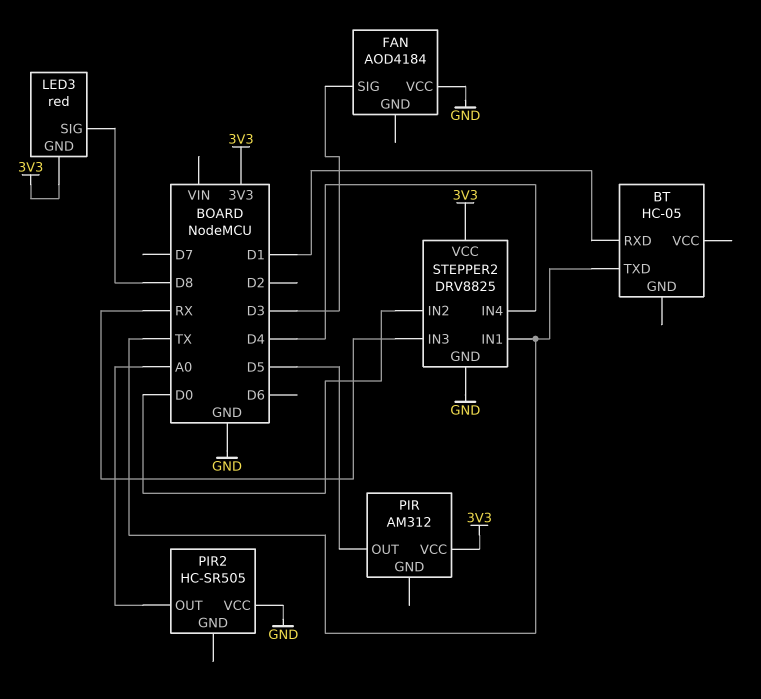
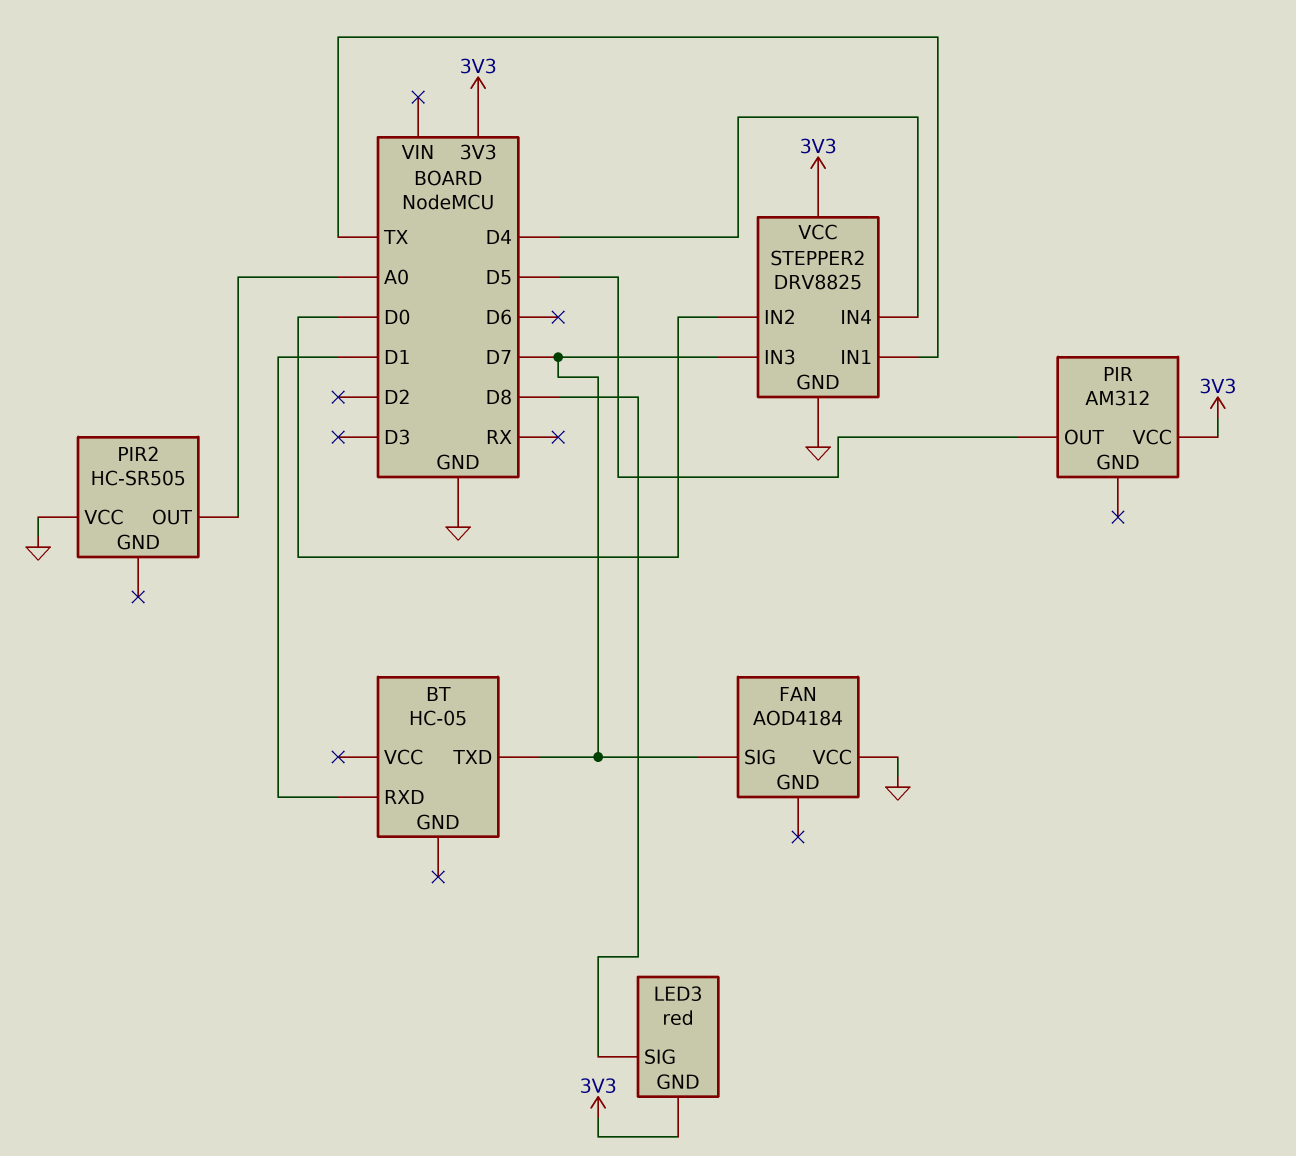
BT pin TXD: TX -> D7
FAN pin SIG: D3 -> D7
STEPPER2 pin IN3: RX -> D7

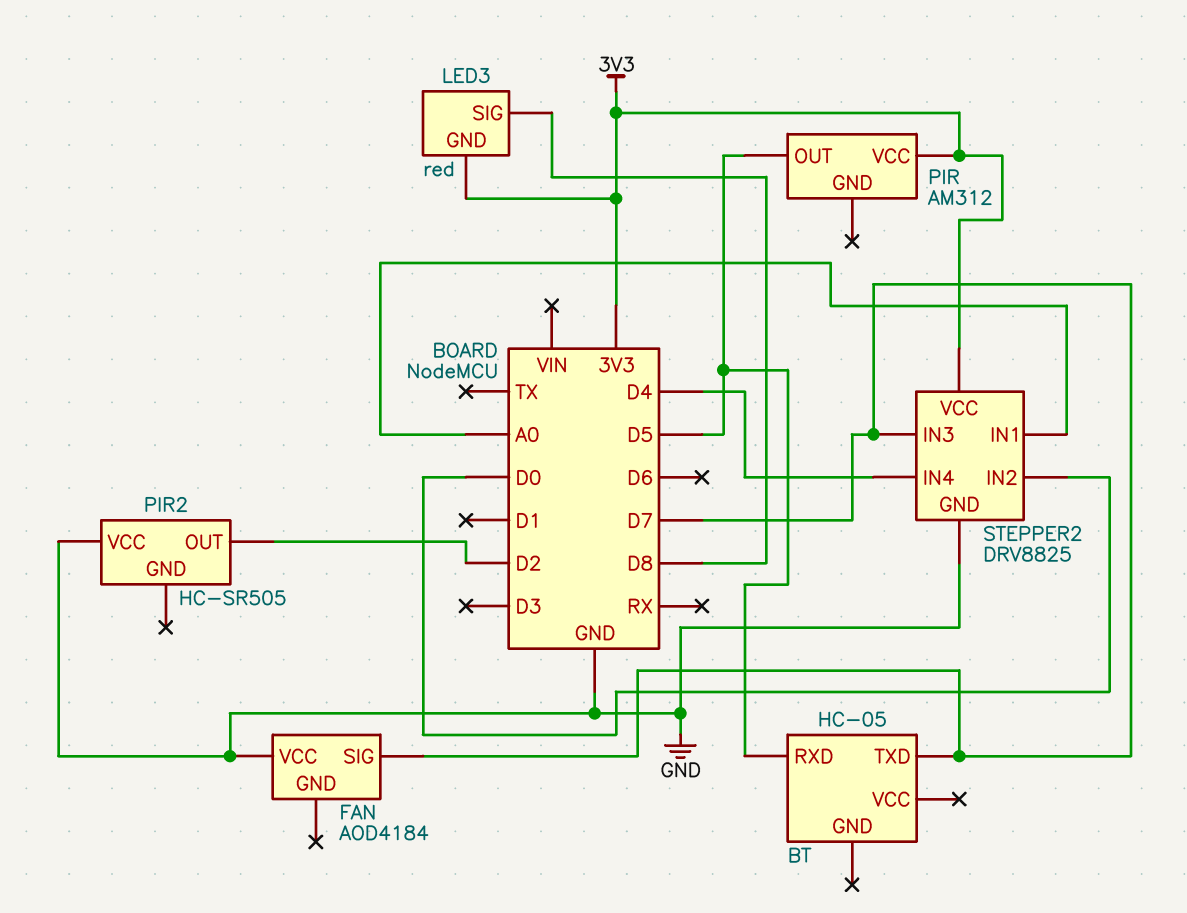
BT pin RXD: D1 -> D5
PIR2 pin OUT: A0 -> D2
STEPPER2 pin IN1: TX -> A0

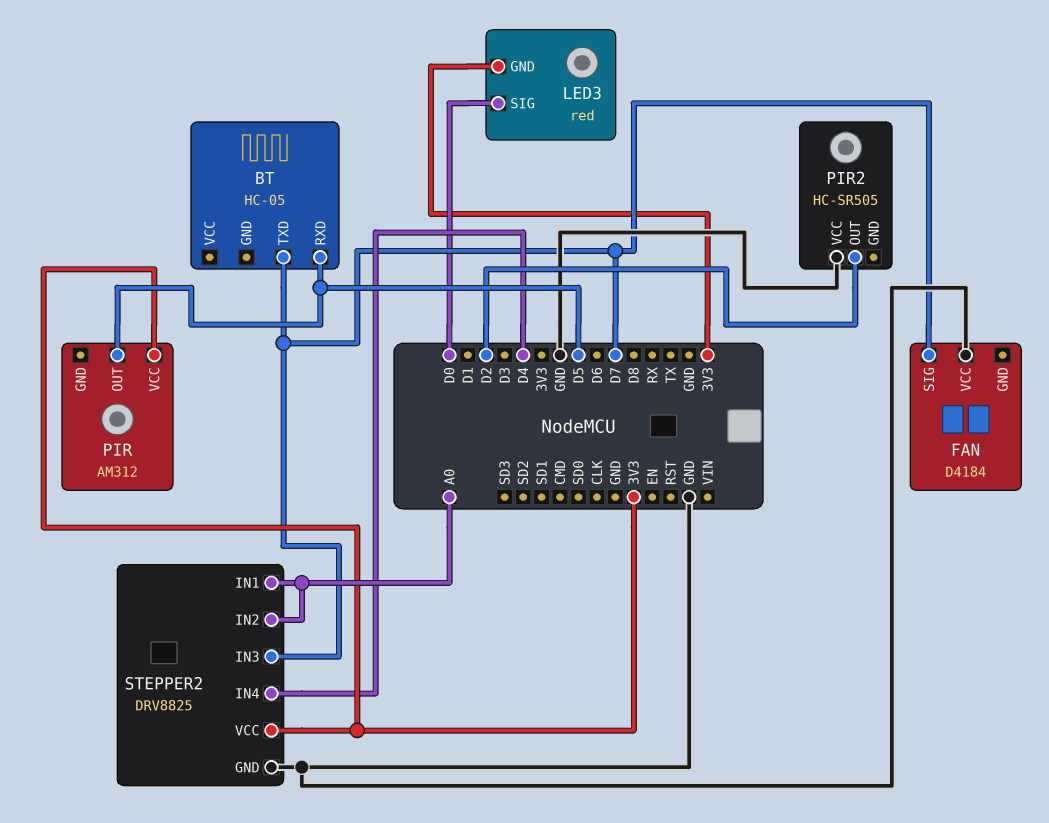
FAN: AOD4184 -> D4184
LED3 pin SIG: D8 -> D0
STEPPER2 pin IN2: D0 -> A0

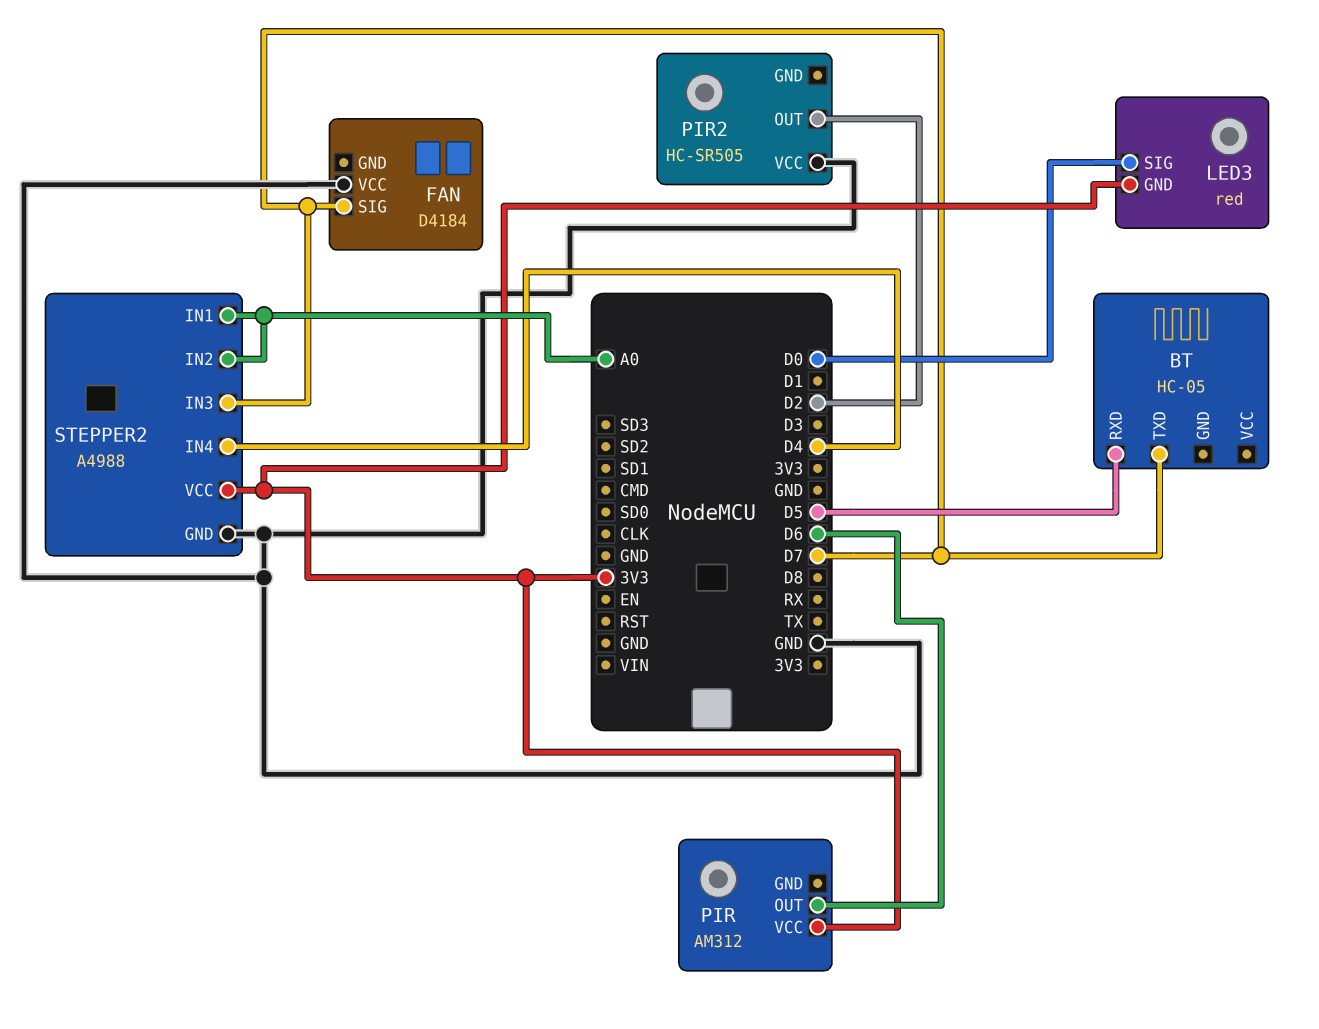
PIR pin OUT: D5 -> D6
STEPPER2: DRV8825 -> A4988

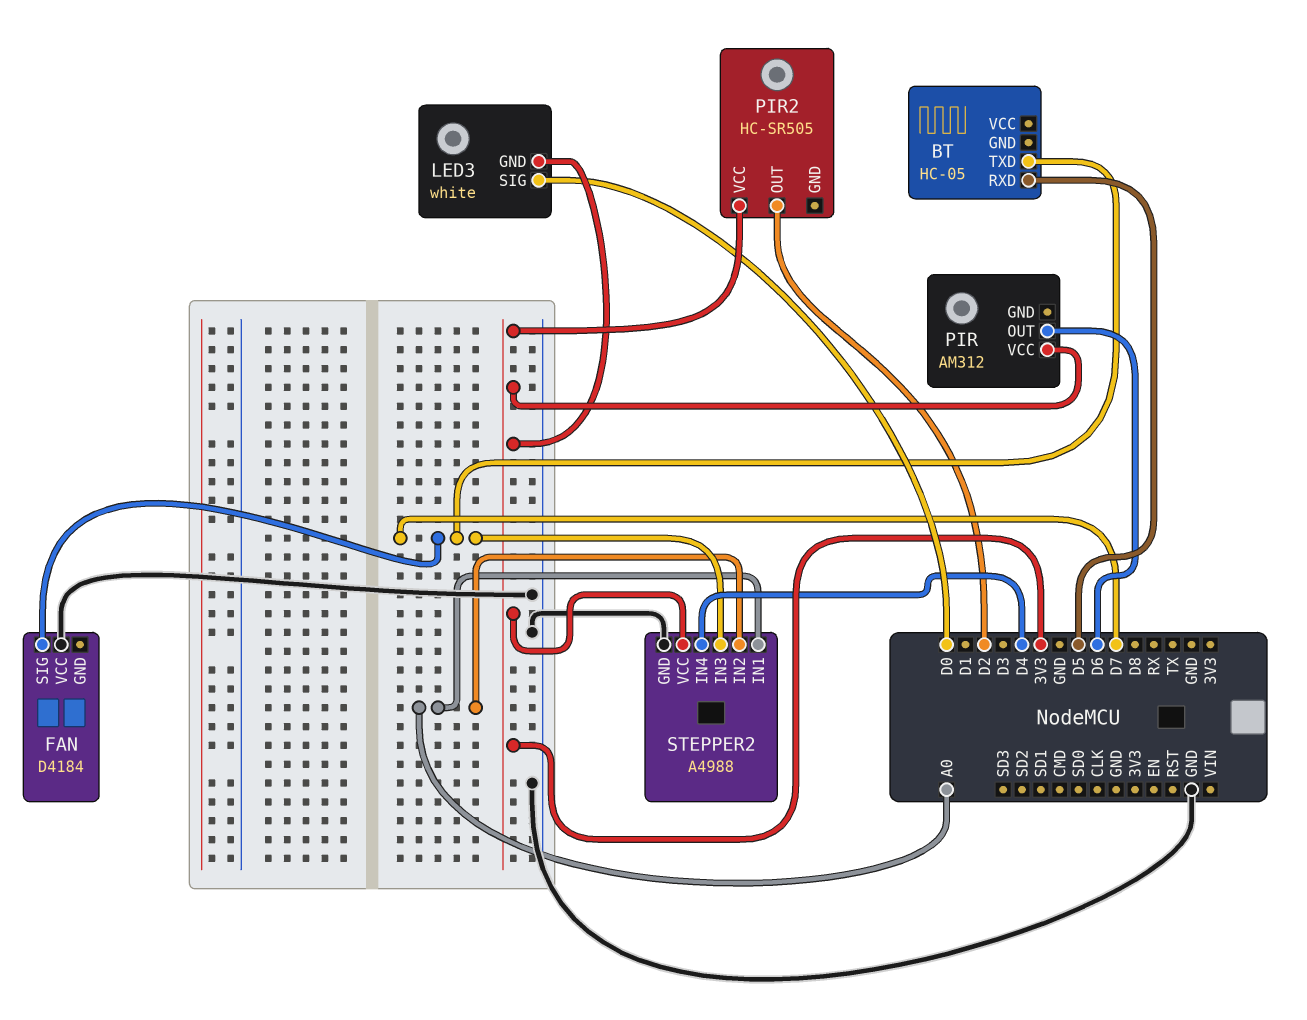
LED3: red -> white
PIR2 pin VCC: GND -> 3V3

